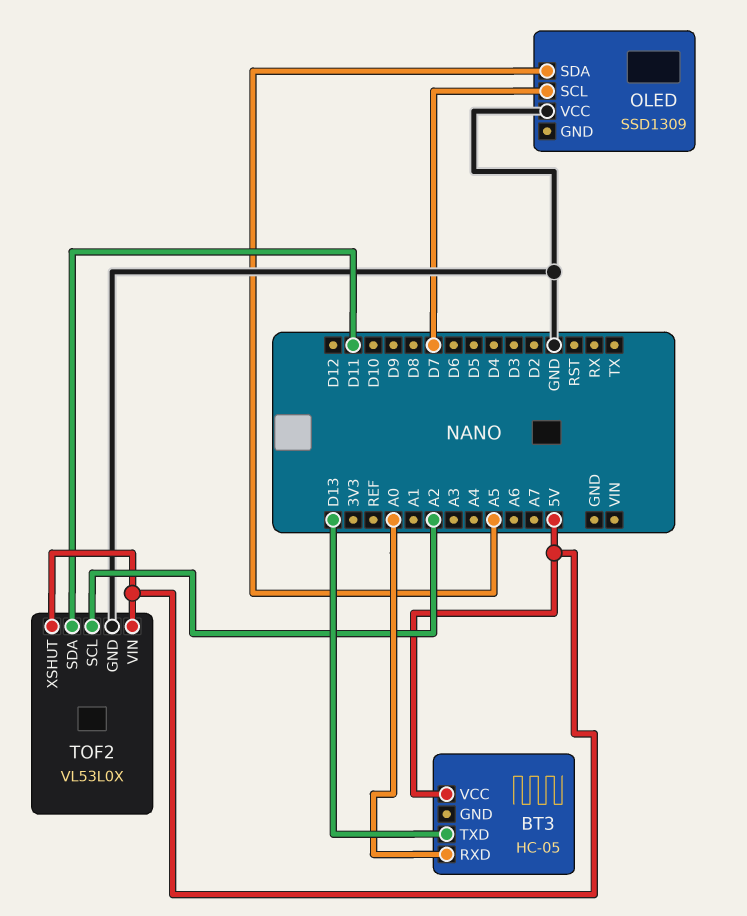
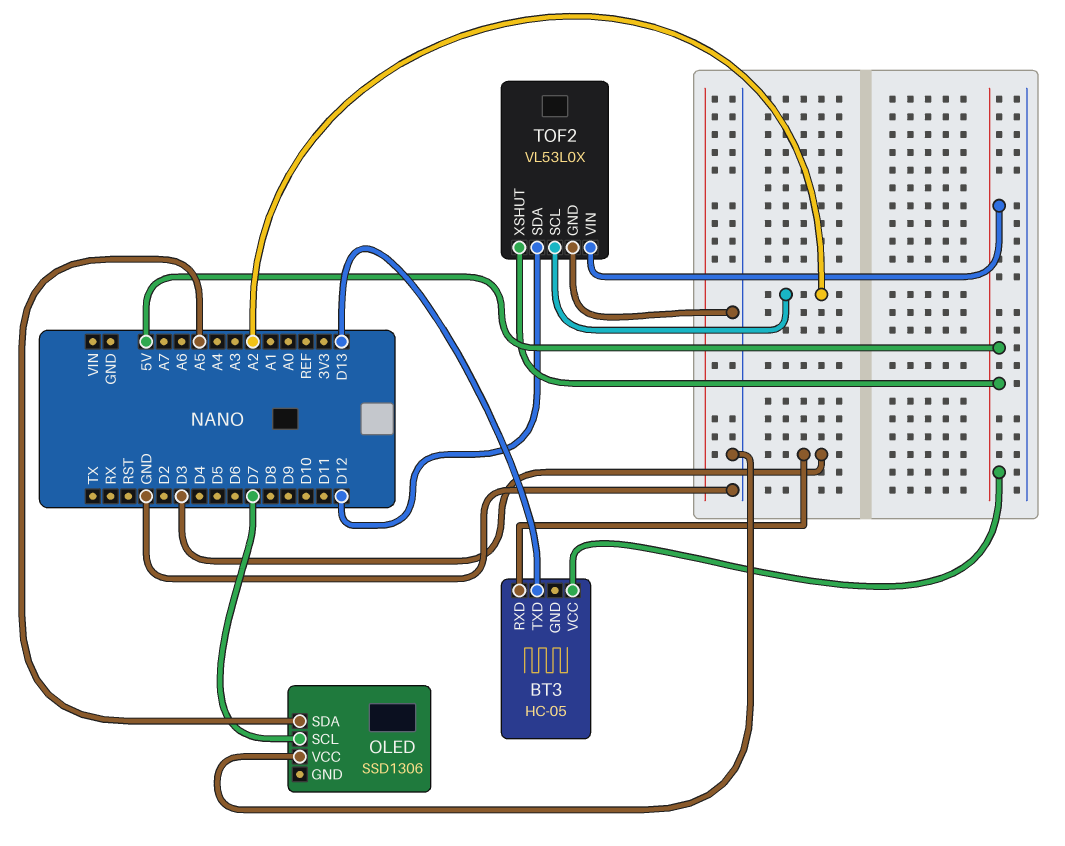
BT3 pin RXD: A0 -> D3
OLED: SSD1309 -> SSD1306
TOF2 pin SDA: D11 -> D12

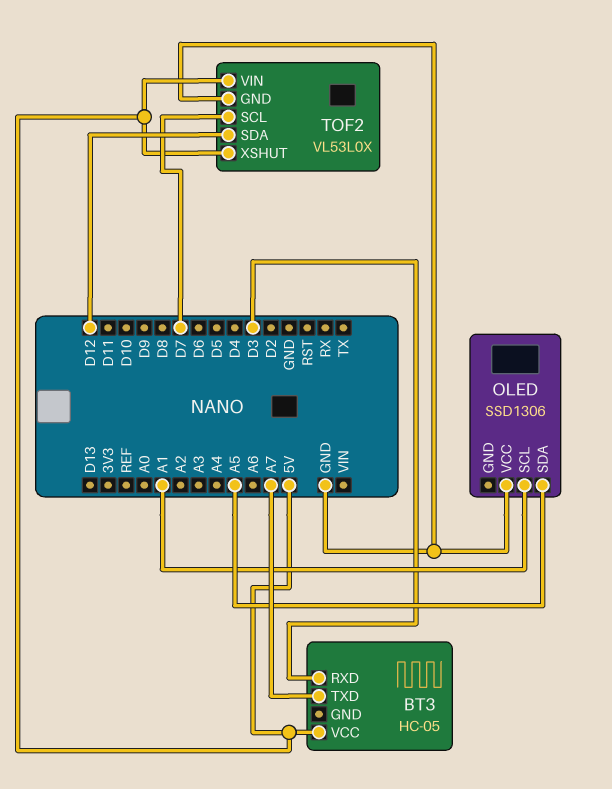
BT3 pin TXD: D13 -> A7
OLED pin SCL: D7 -> A1
TOF2 pin SCL: A2 -> D7

